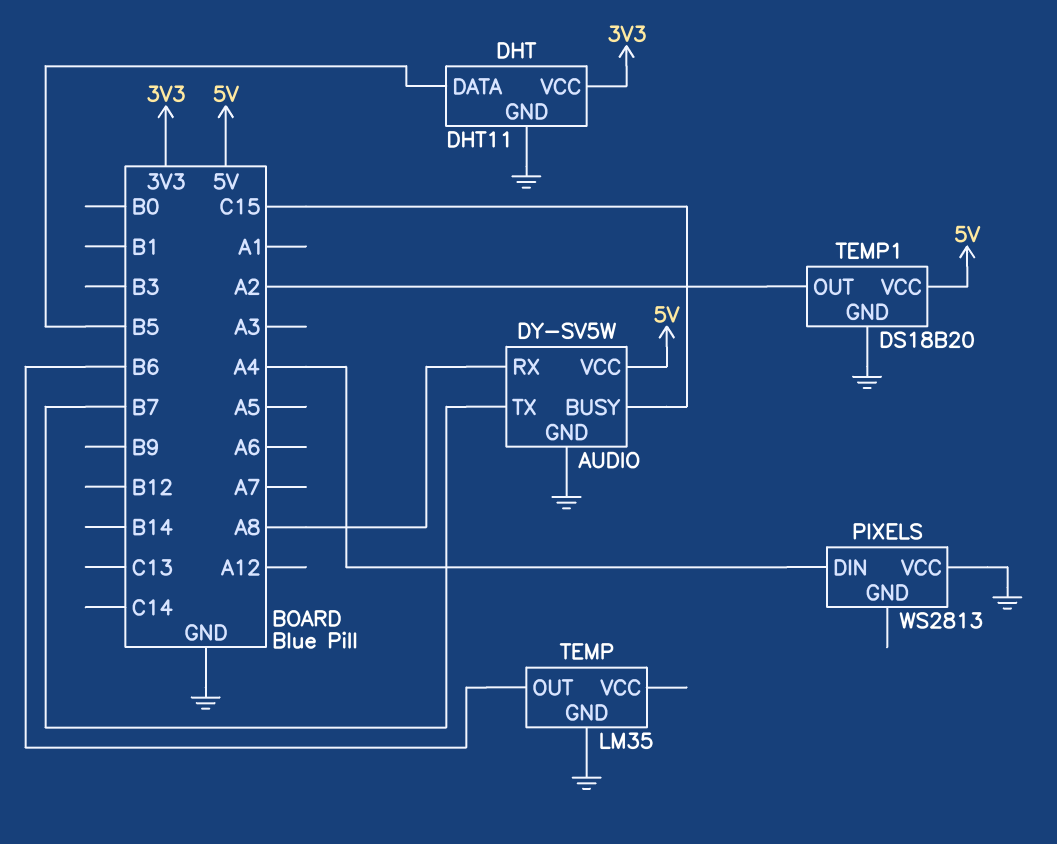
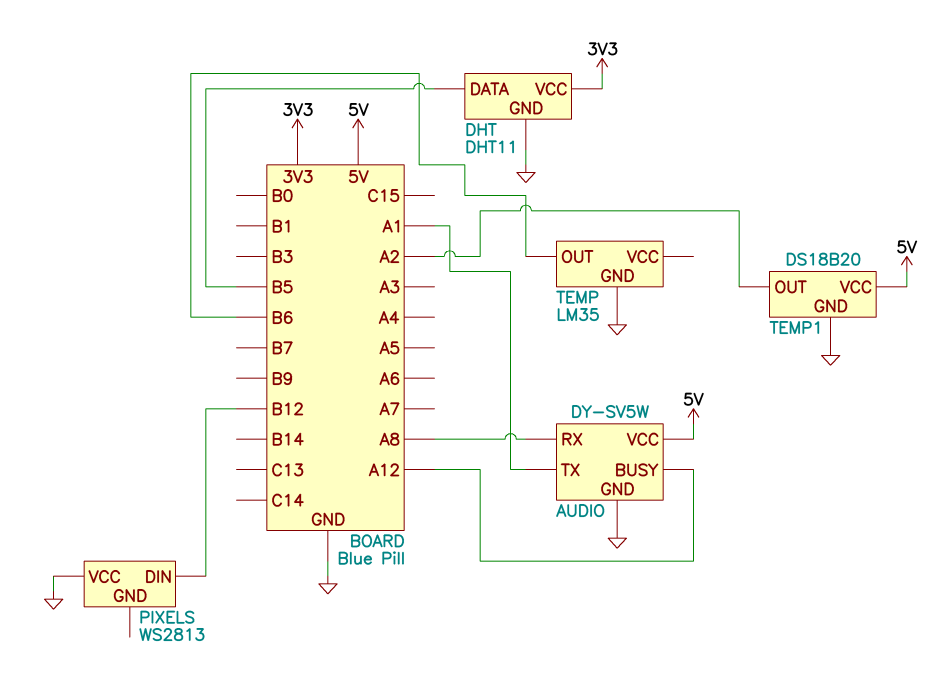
AUDIO pin BUSY: C15 -> A12
AUDIO pin TX: B7 -> A1
PIXELS pin DIN: A4 -> B12

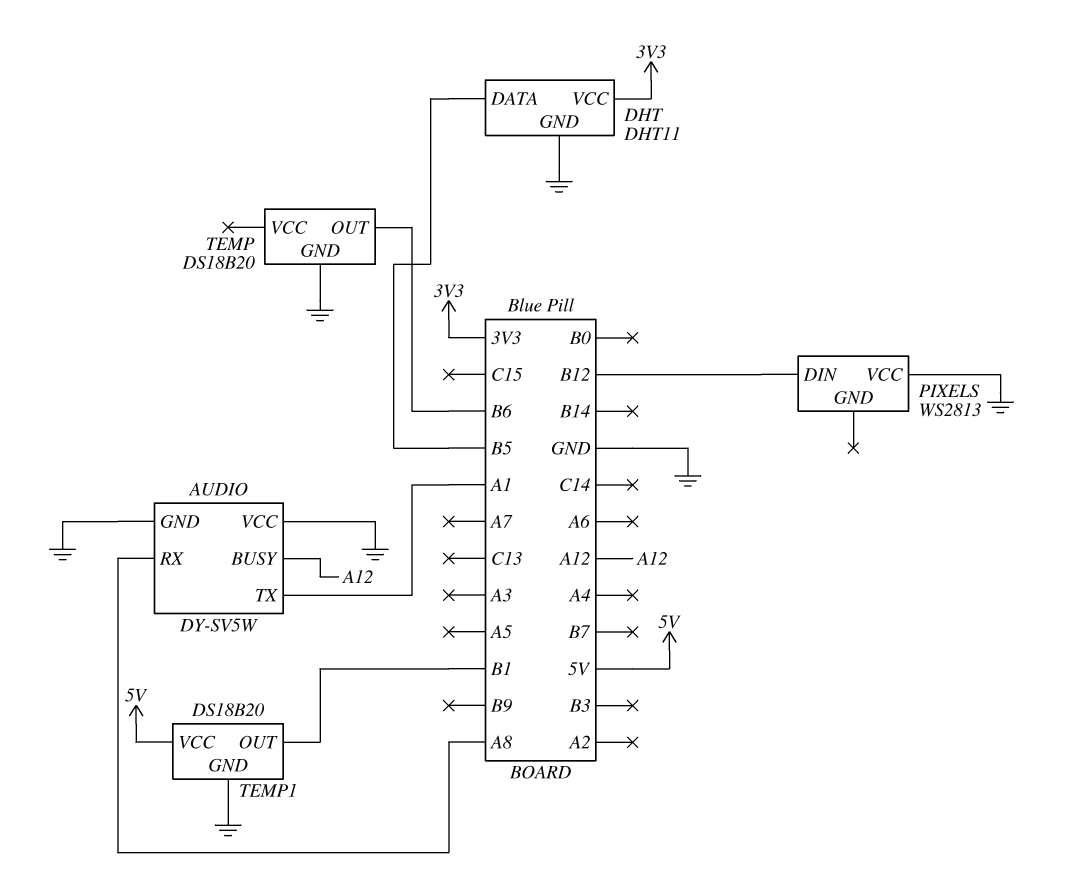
AUDIO pin VCC: 5V -> GND
TEMP: LM35 -> DS18B20
TEMP1 pin OUT: A2 -> B1

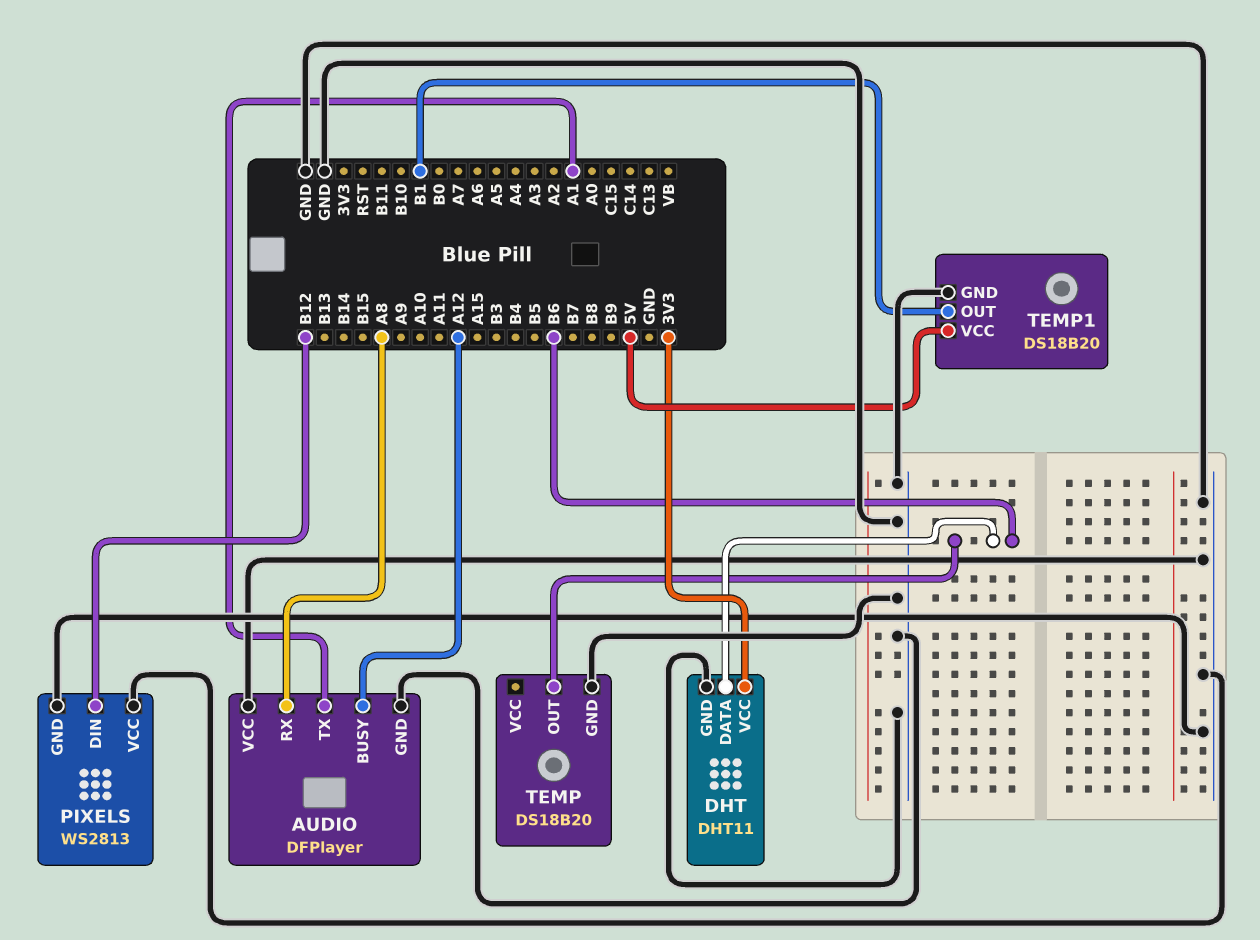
AUDIO: DY-SV5W -> DFPlayer
DHT pin DATA: B5 -> B6
PIXELS pin GND: none -> GND

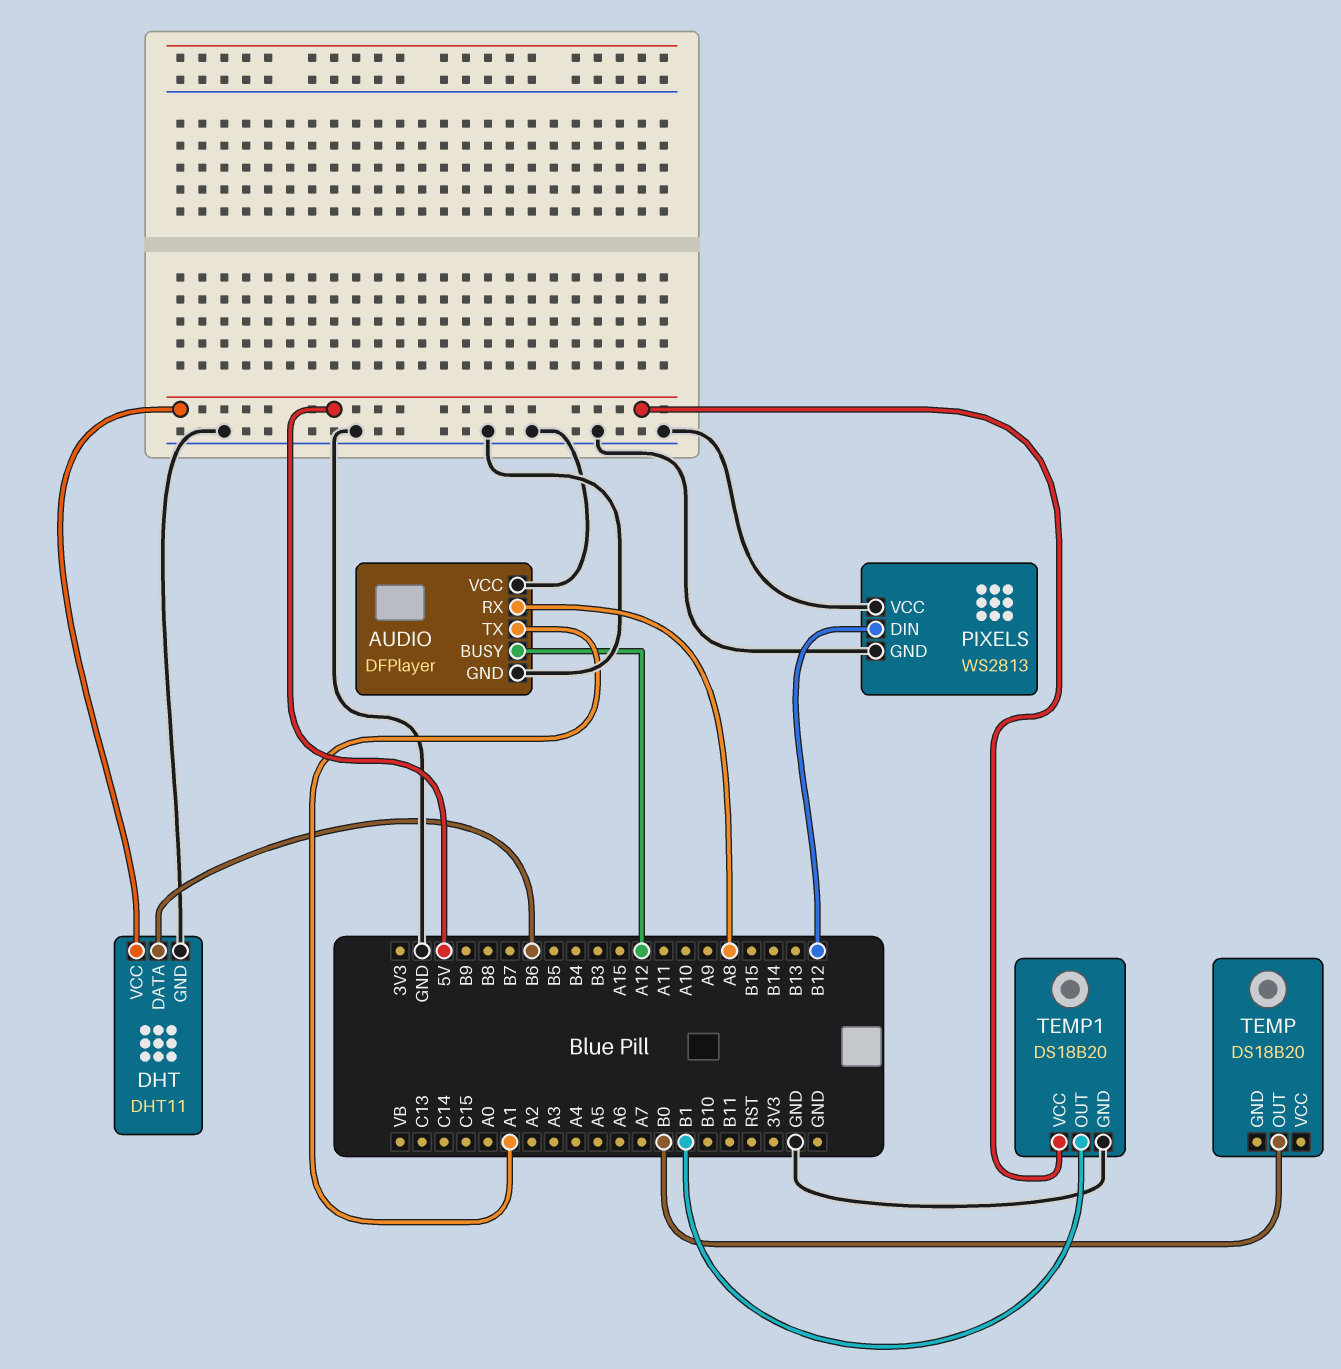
DHT pin VCC: 3V3 -> 5V
TEMP pin GND: GND -> none
TEMP pin OUT: B6 -> B0

